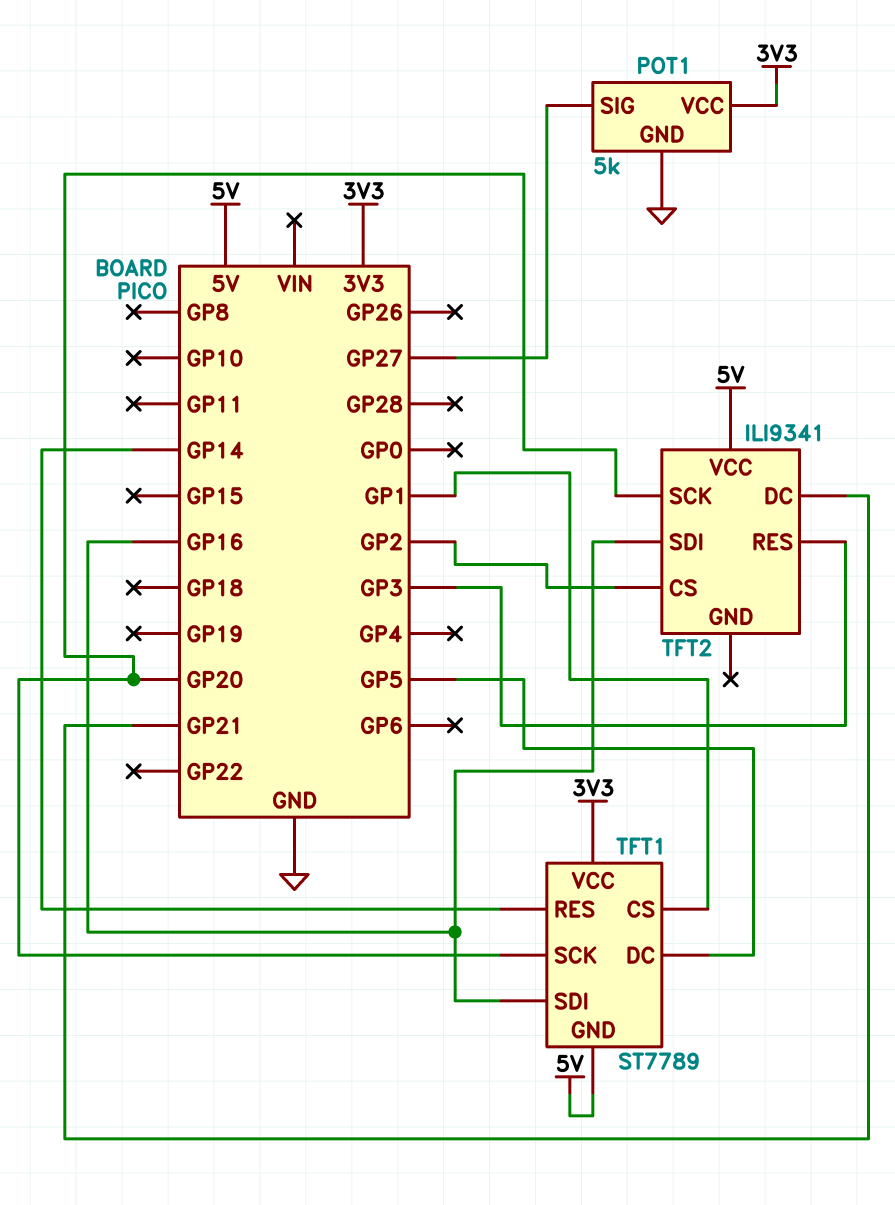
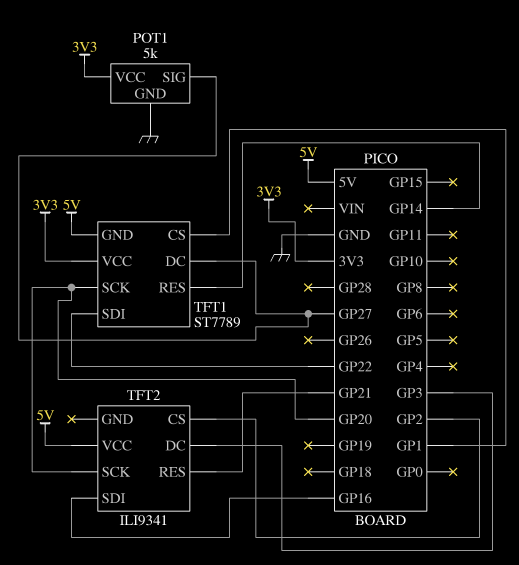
TFT1 pin DC: GP5 -> GP27
TFT1 pin SDI: GP16 -> GP22
TFT2 pin DC: GP21 -> GP3
TFT2 pin RES: GP3 -> GP21

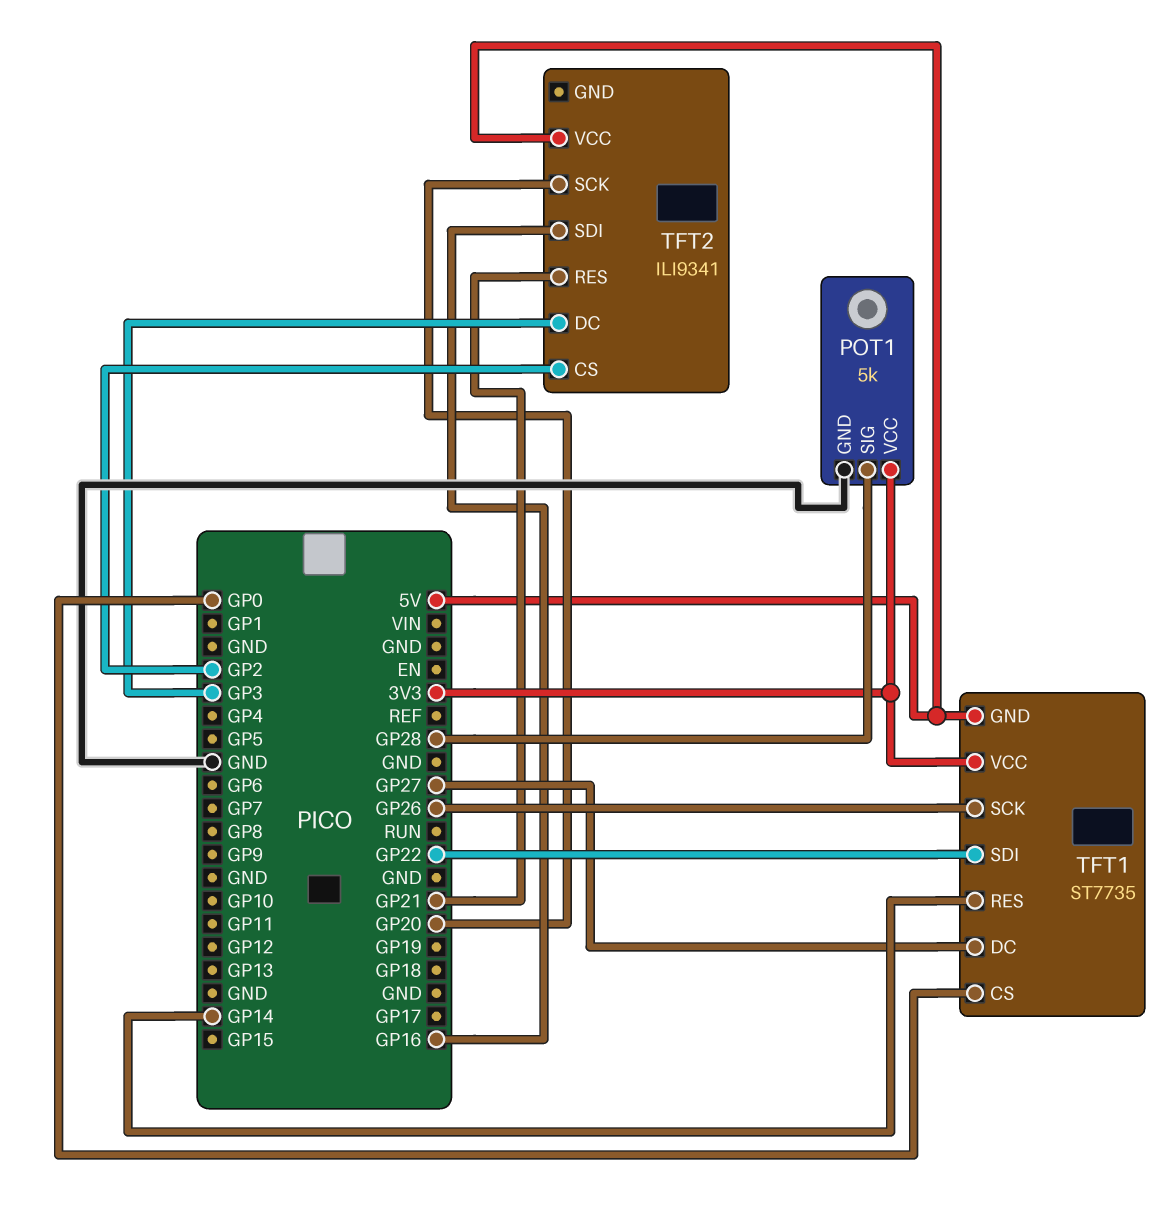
POT1 pin SIG: GP27 -> GP28
TFT1: ST7789 -> ST7735
TFT1 pin CS: GP1 -> GP0
TFT1 pin SCK: GP20 -> GP26

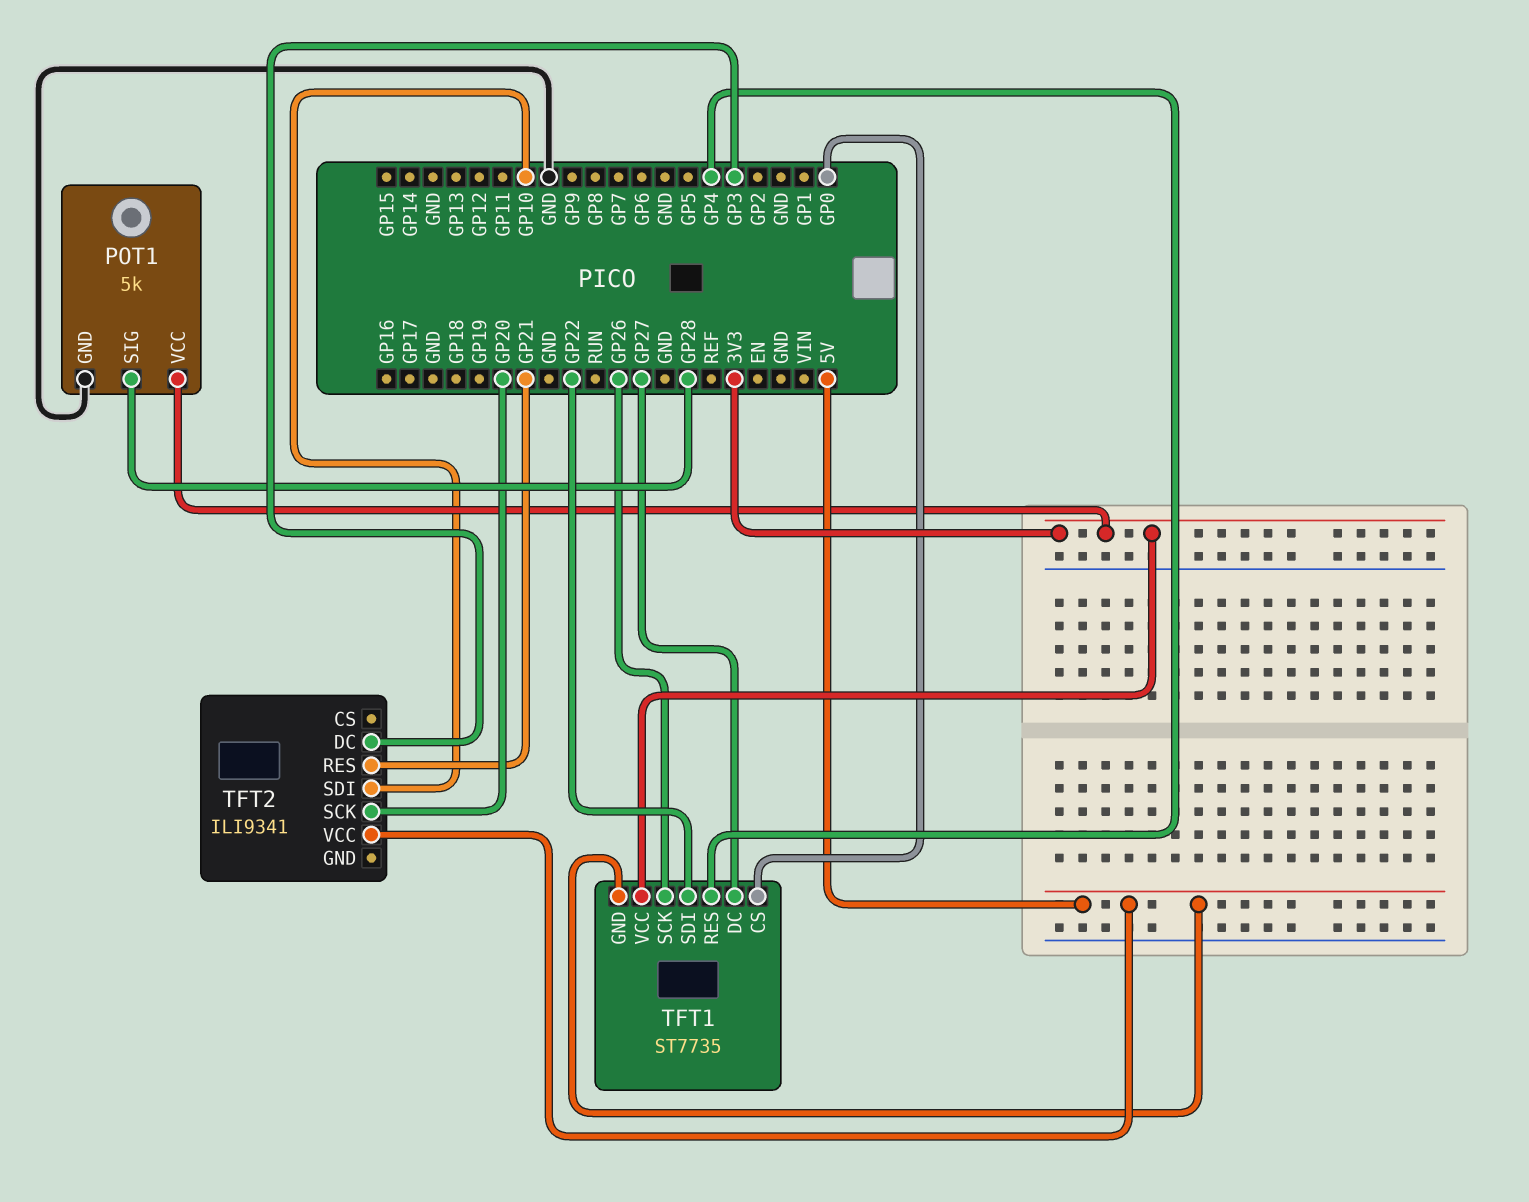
TFT1 pin RES: GP14 -> GP4
TFT2 pin CS: GP2 -> none
TFT2 pin SDI: GP16 -> GP10

